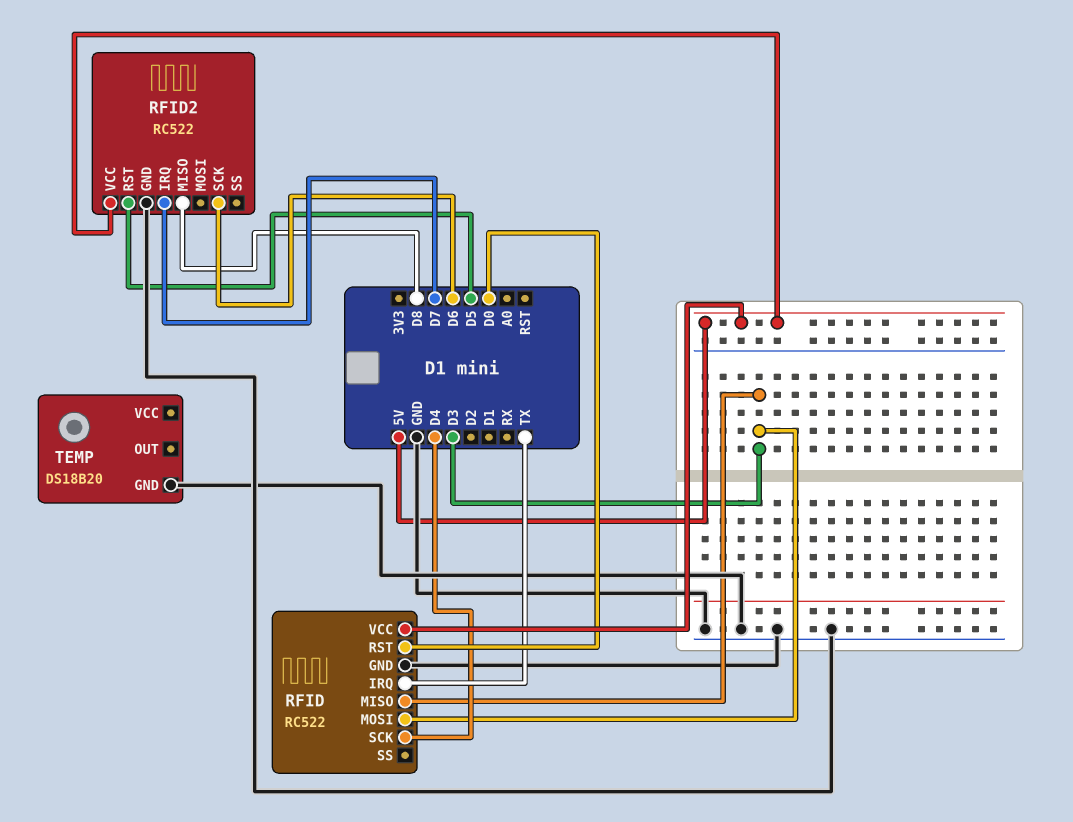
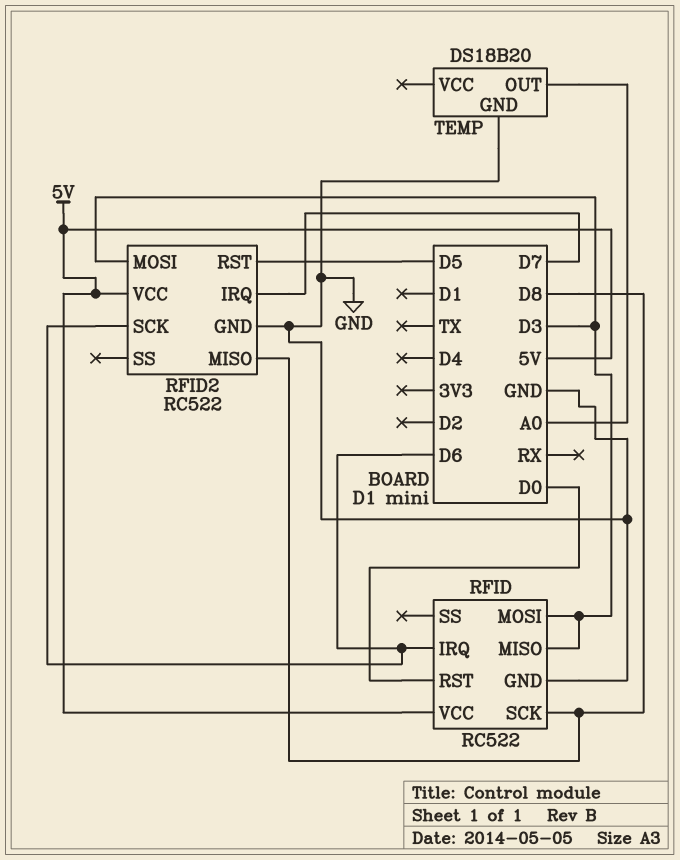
RFID pin IRQ: TX -> D6
RFID pin SCK: D4 -> D8
RFID2 pin MOSI: none -> D3
TEMP pin OUT: none -> A0

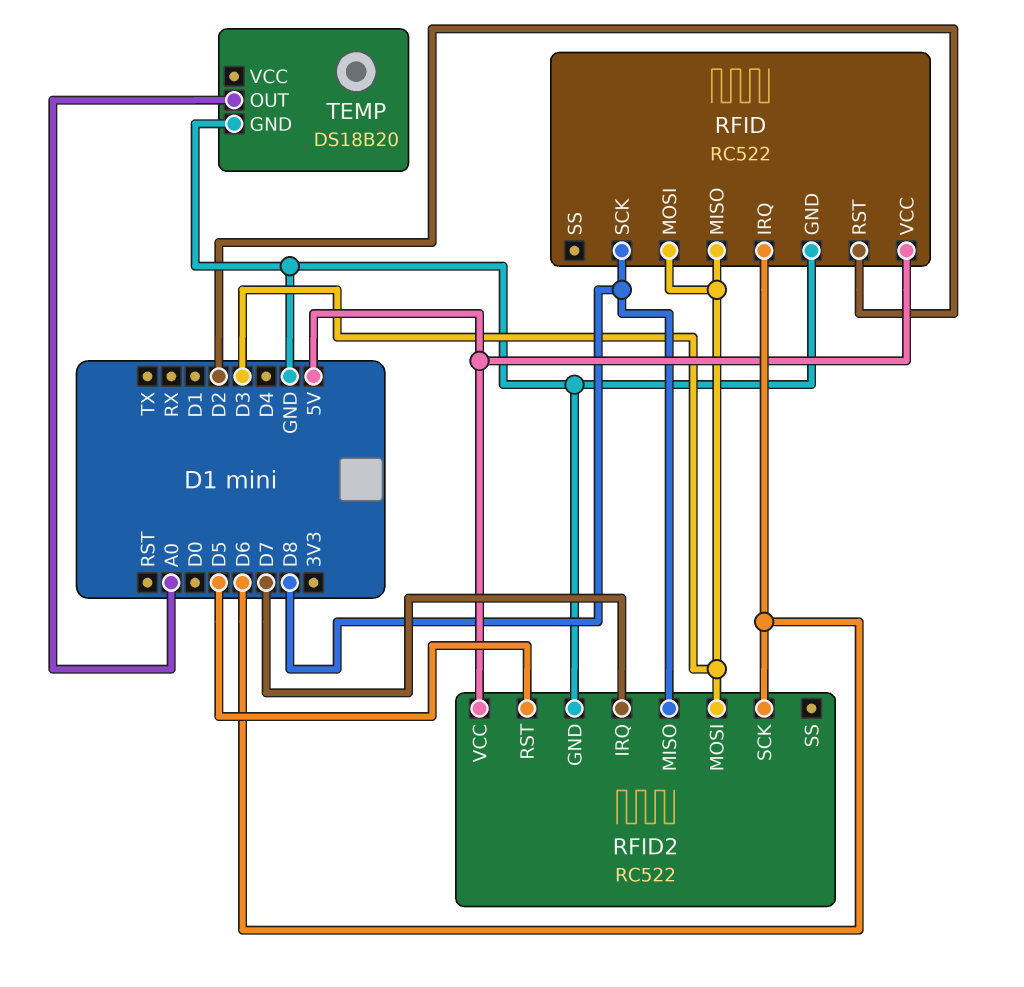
RFID pin RST: D0 -> D2

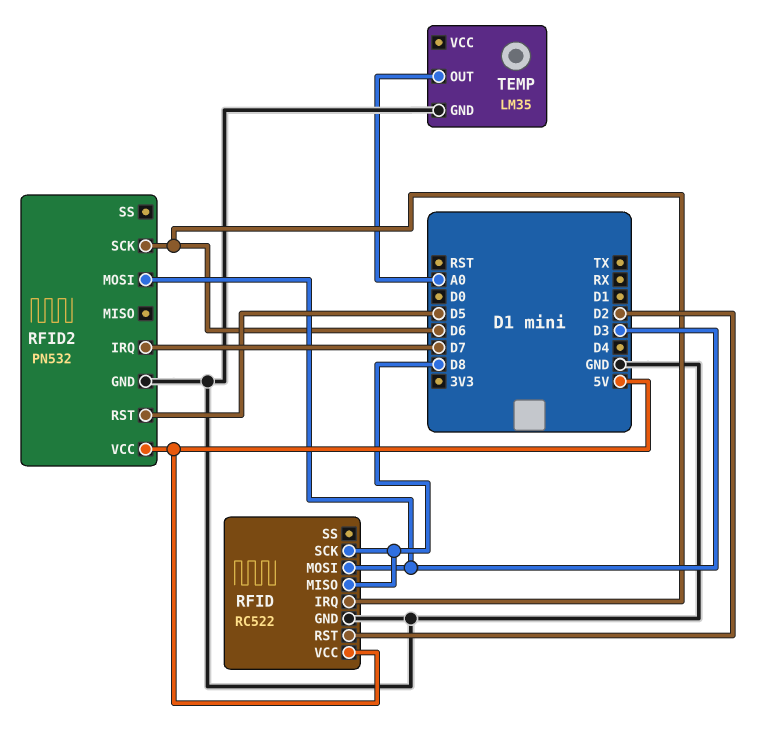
RFID pin MISO: D3 -> D8
RFID2: RC522 -> PN532
RFID2 pin MISO: D8 -> none
TEMP: DS18B20 -> LM35

